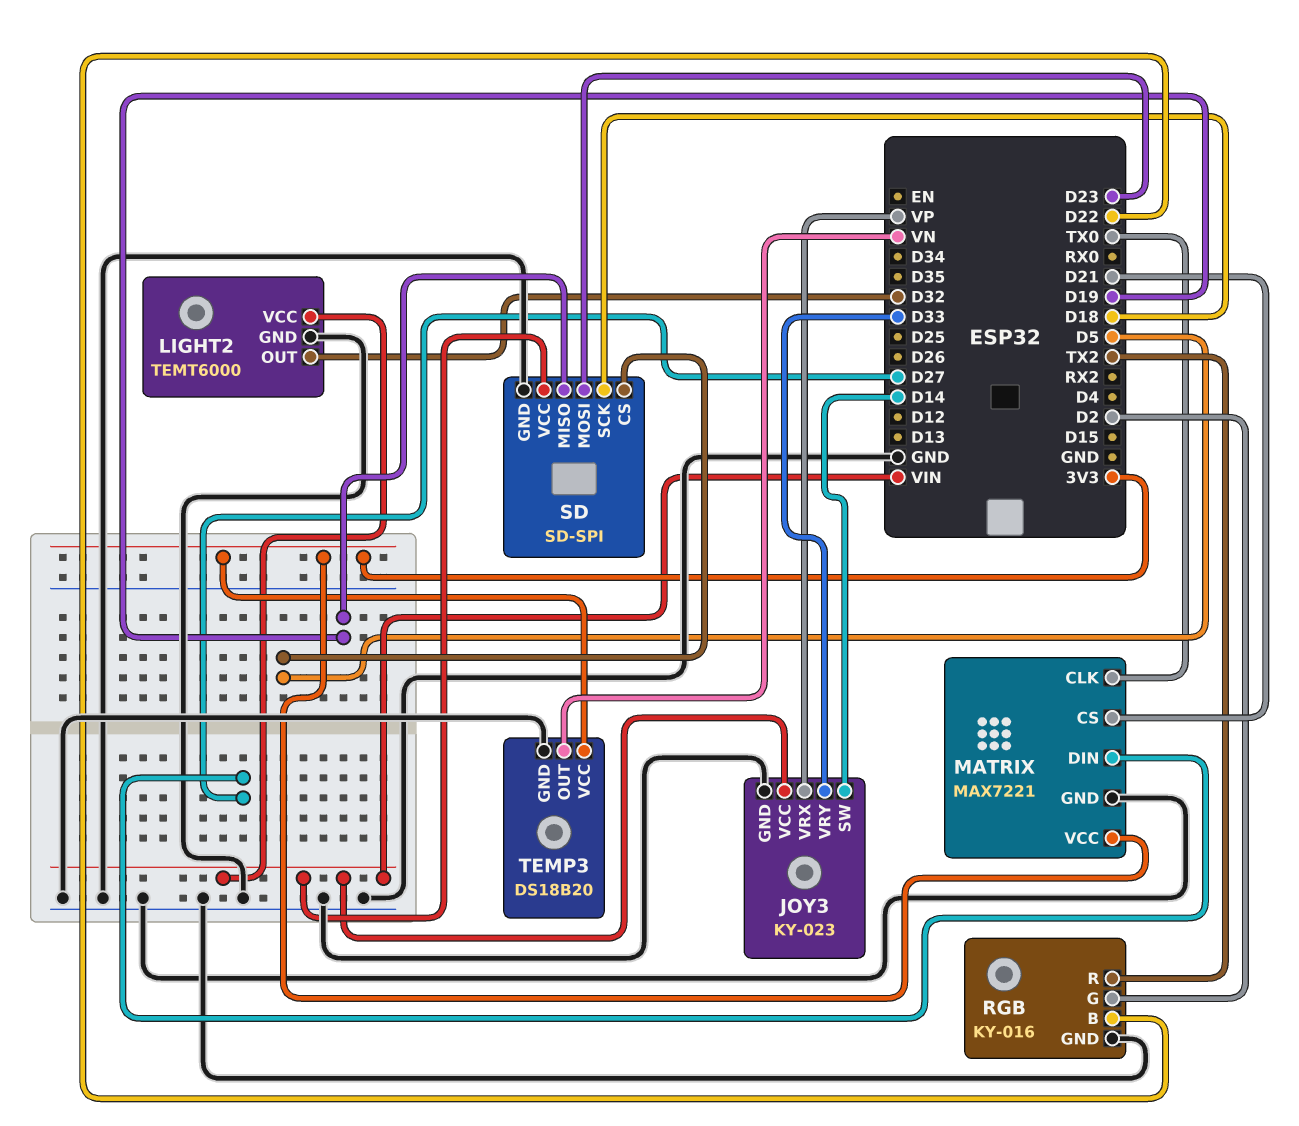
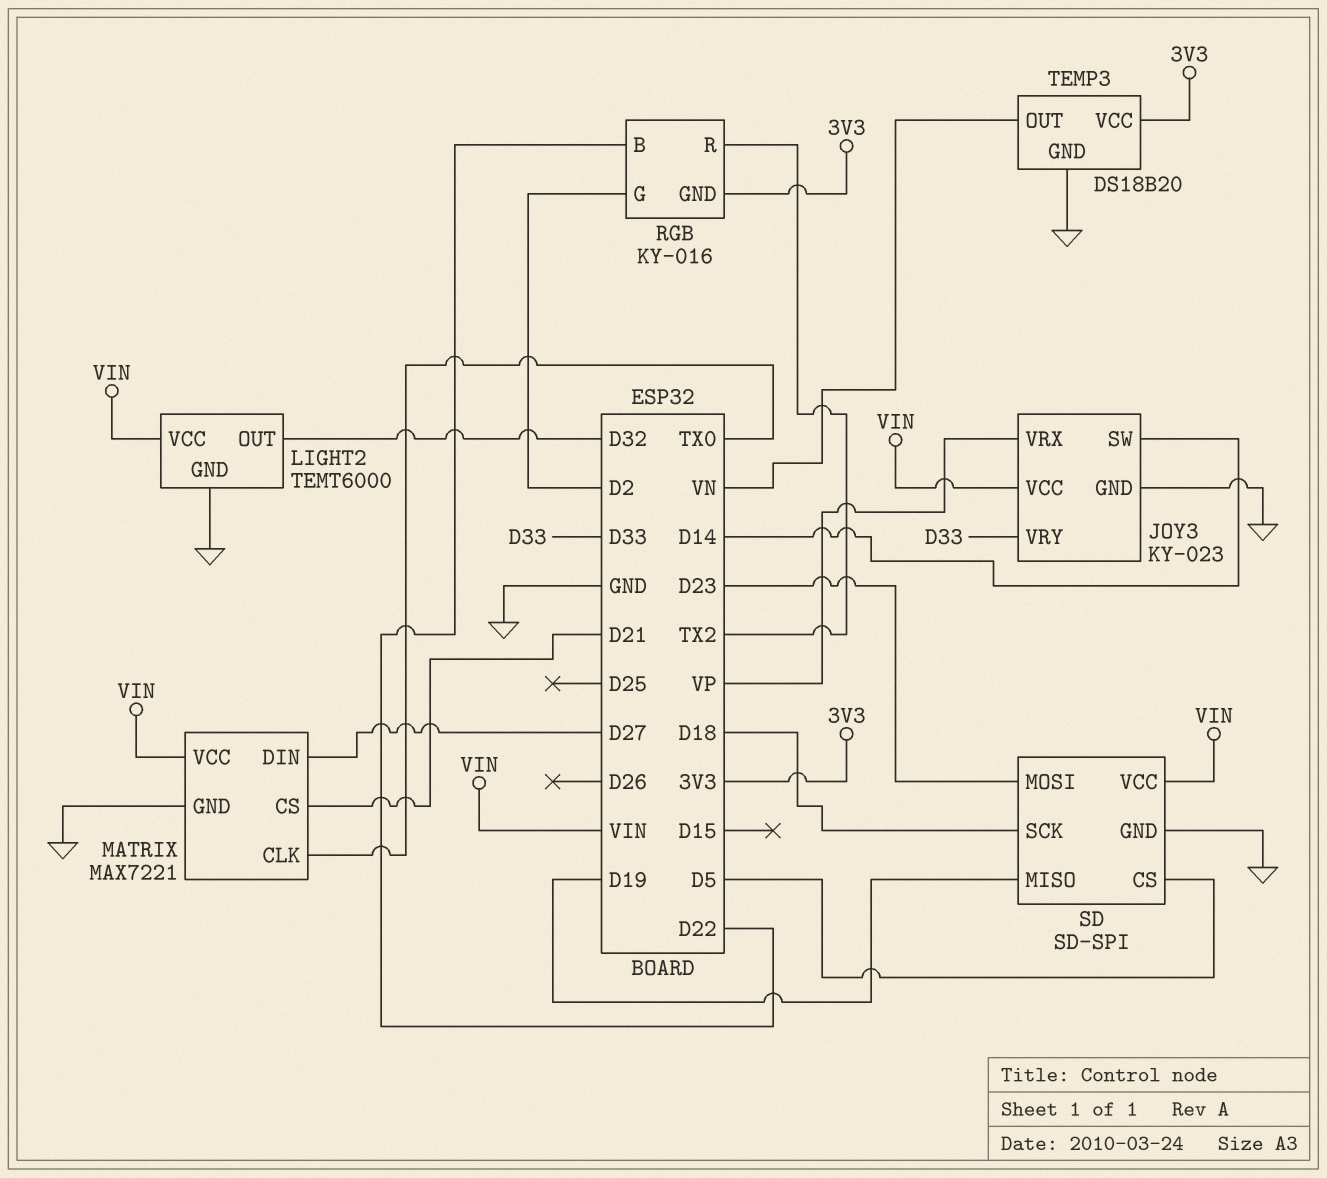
MATRIX pin VCC: 3V3 -> VIN
RGB pin GND: GND -> 3V3

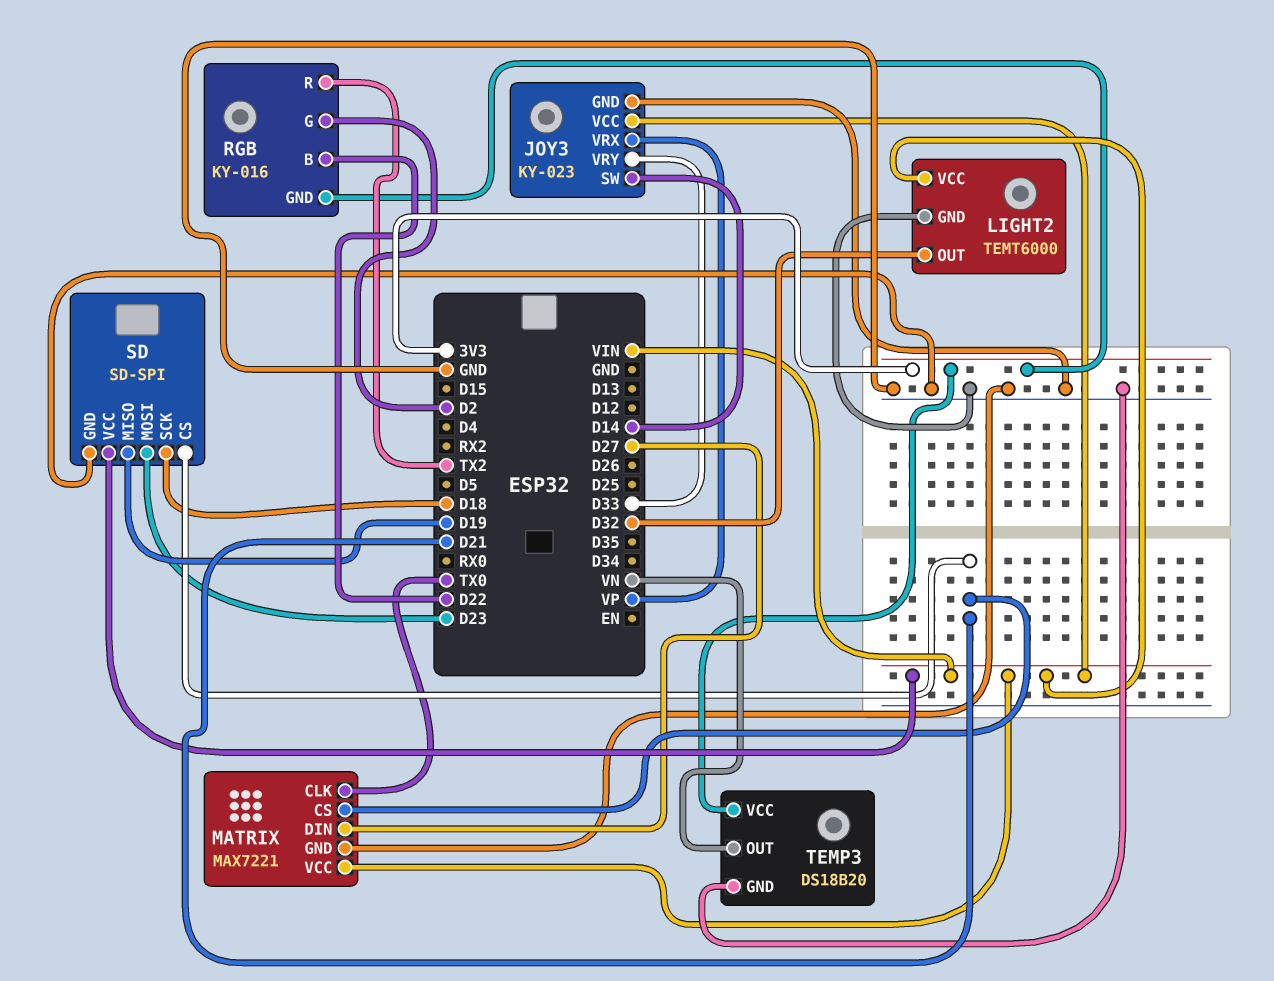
SD pin CS: D5 -> D21

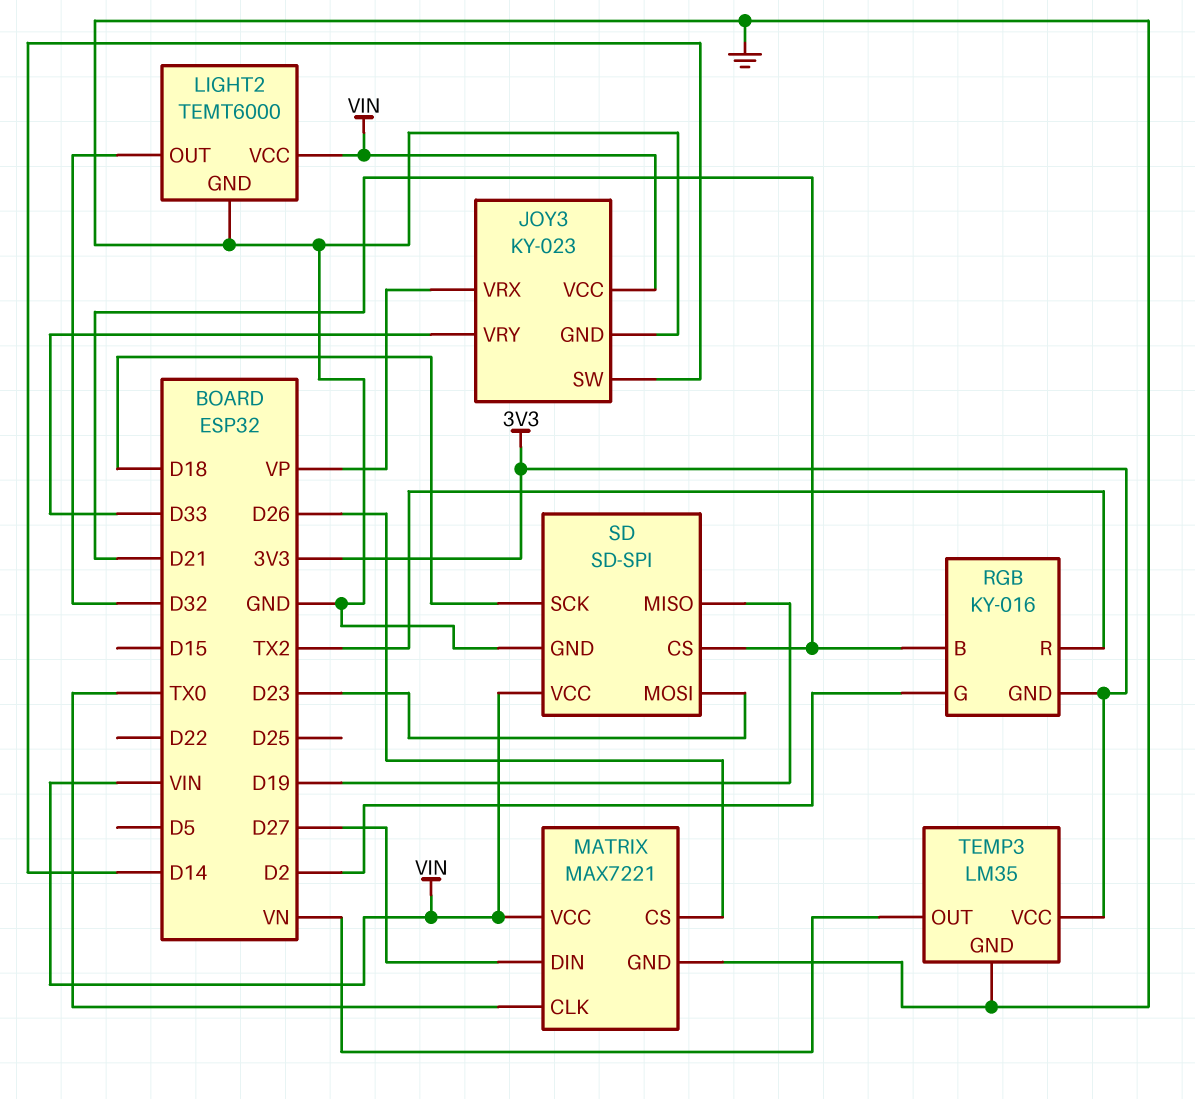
MATRIX pin CS: D21 -> D26
RGB pin B: D22 -> D21
TEMP3: DS18B20 -> LM35

